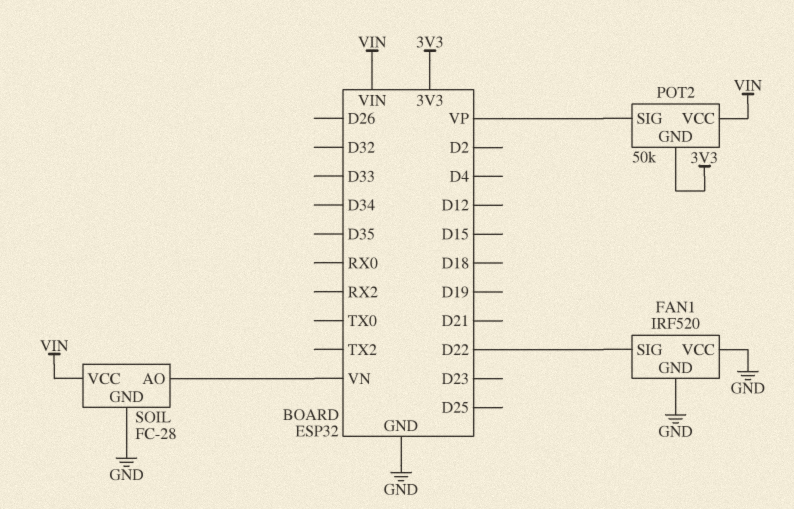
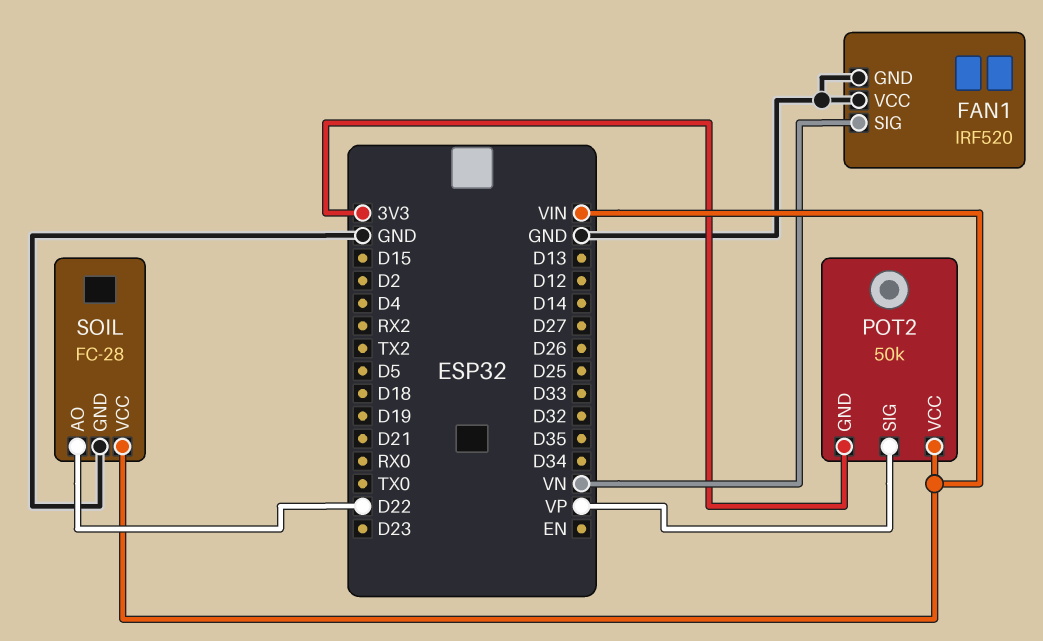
FAN1 pin SIG: D22 -> VN
SOIL pin AO: VN -> D22

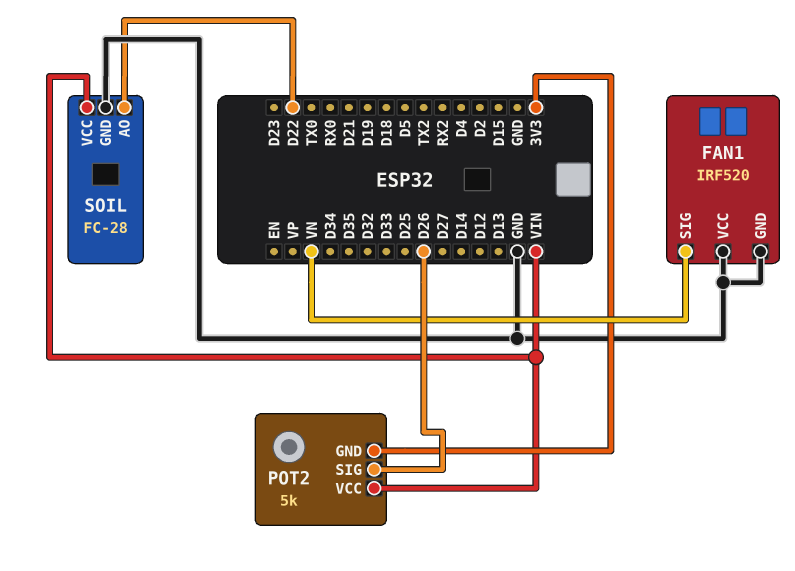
POT2: 50k -> 5k
POT2 pin SIG: VP -> D26

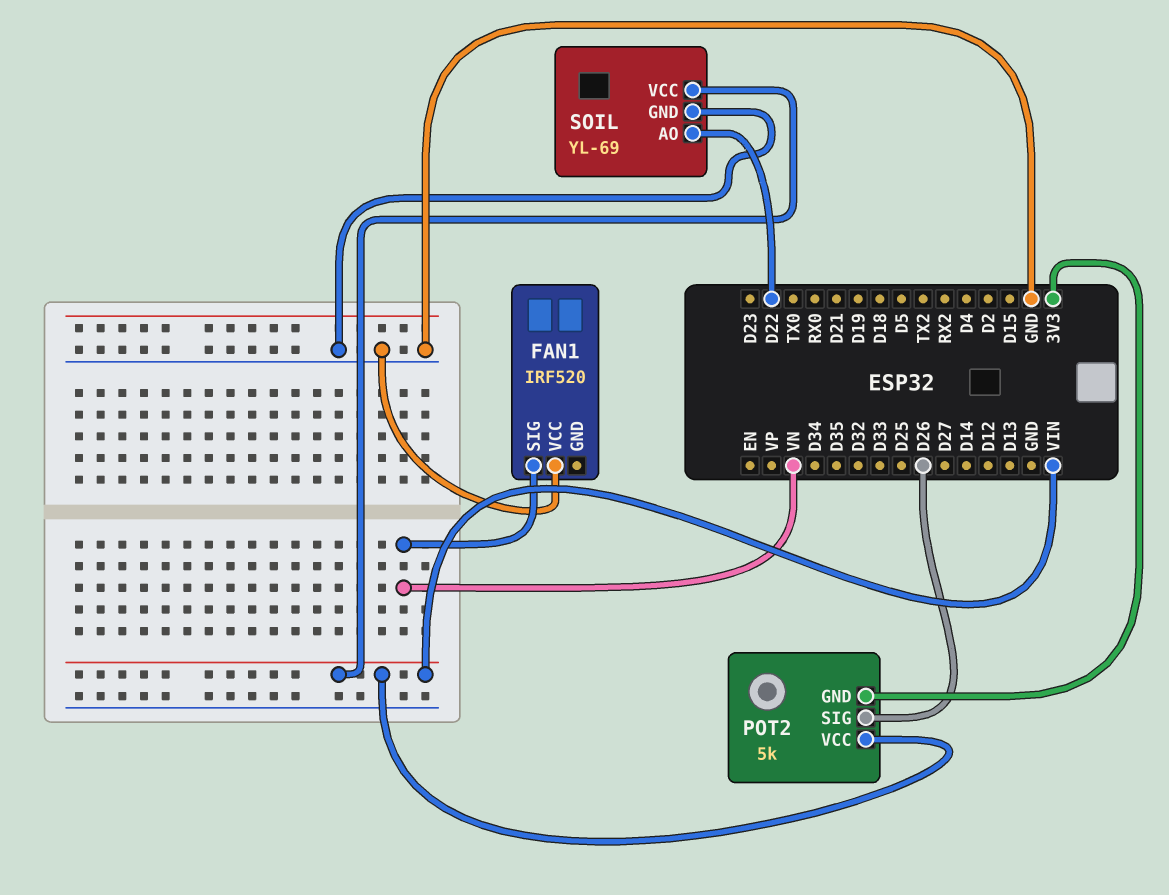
FAN1 pin GND: GND -> none
SOIL: FC-28 -> YL-69

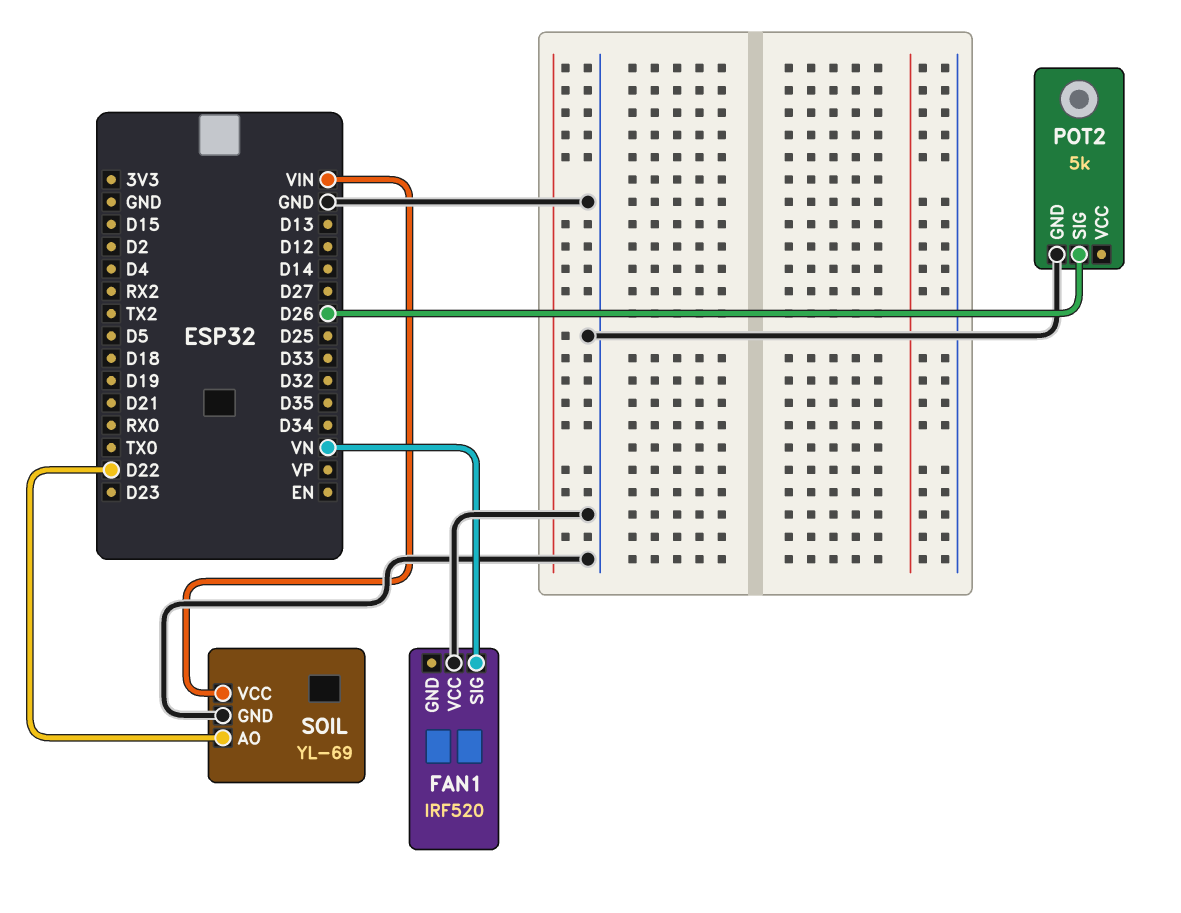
POT2 pin GND: 3V3 -> GND
POT2 pin VCC: VIN -> none

